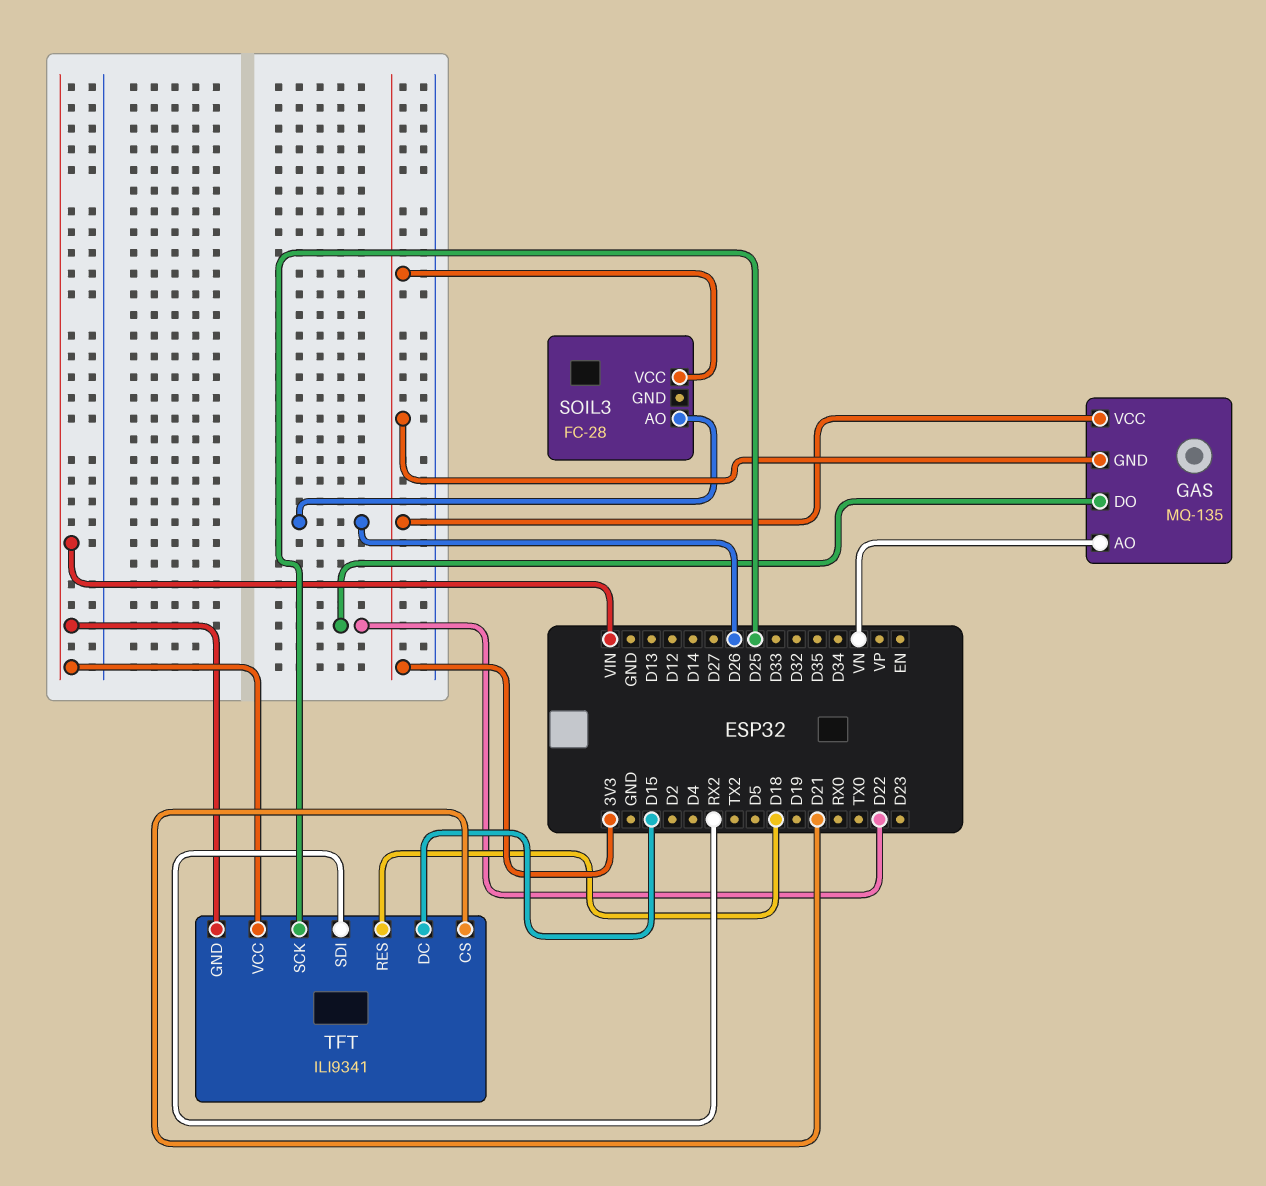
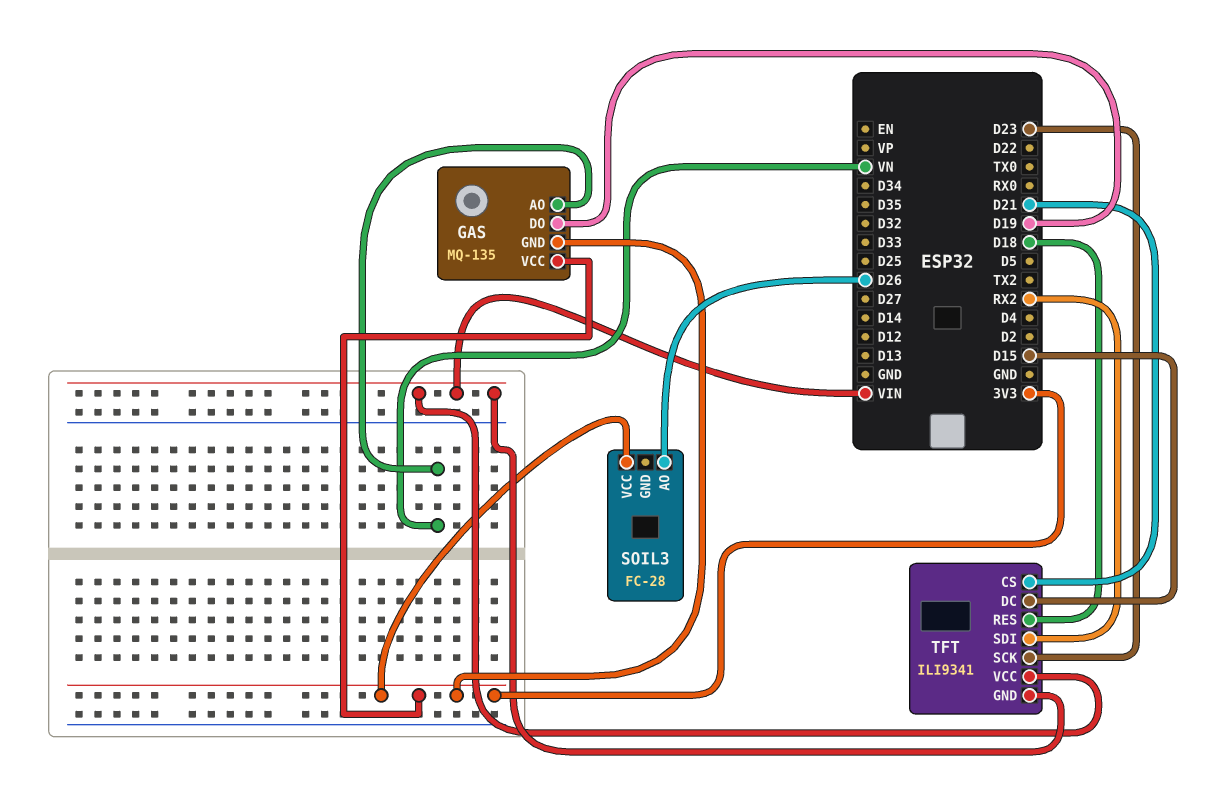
GAS pin DO: D22 -> D19
TFT pin SCK: D25 -> D23

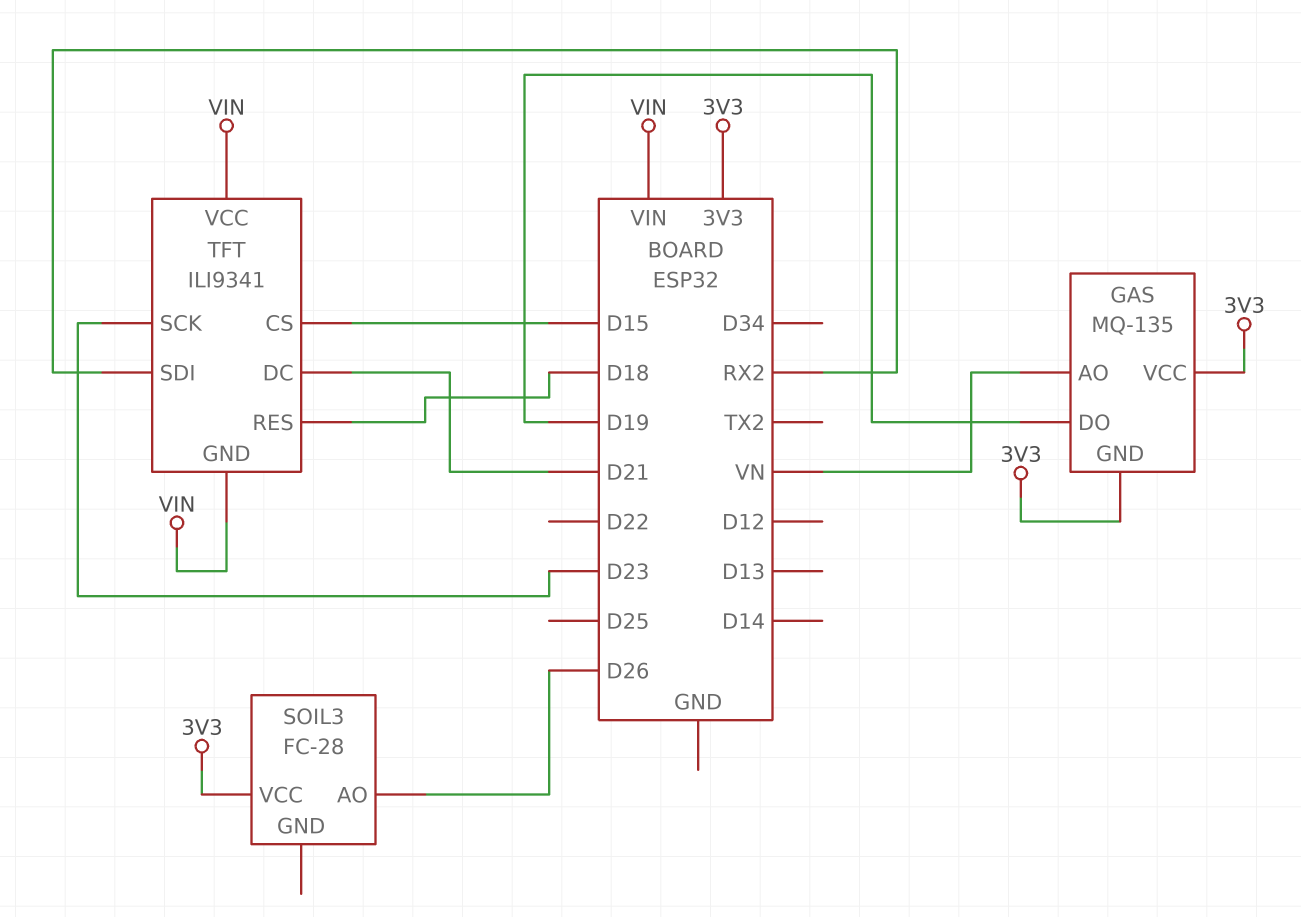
TFT pin CS: D21 -> D15
TFT pin DC: D15 -> D21

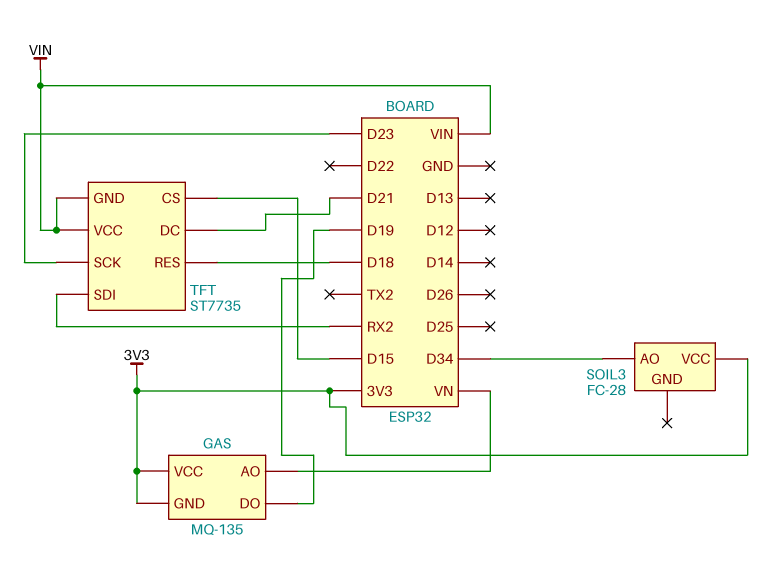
SOIL3 pin AO: D26 -> D34
TFT: ILI9341 -> ST7735

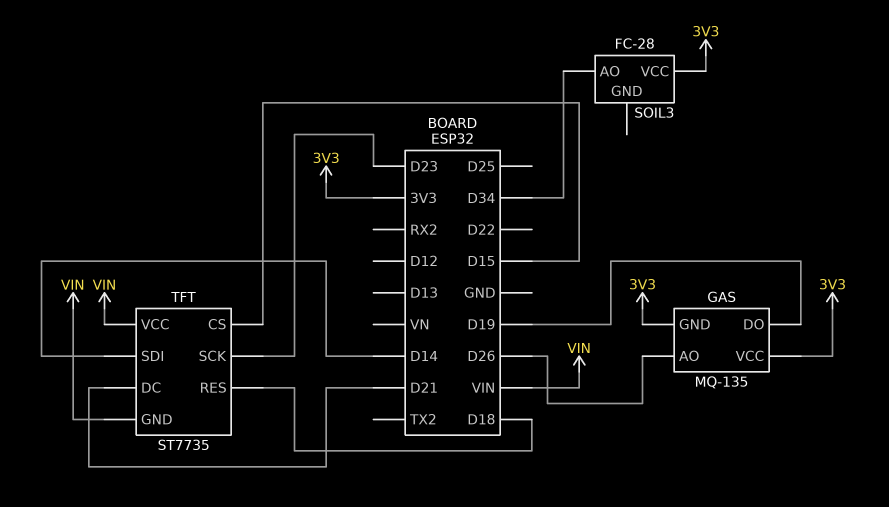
GAS pin AO: VN -> D26
TFT pin SDI: RX2 -> D14

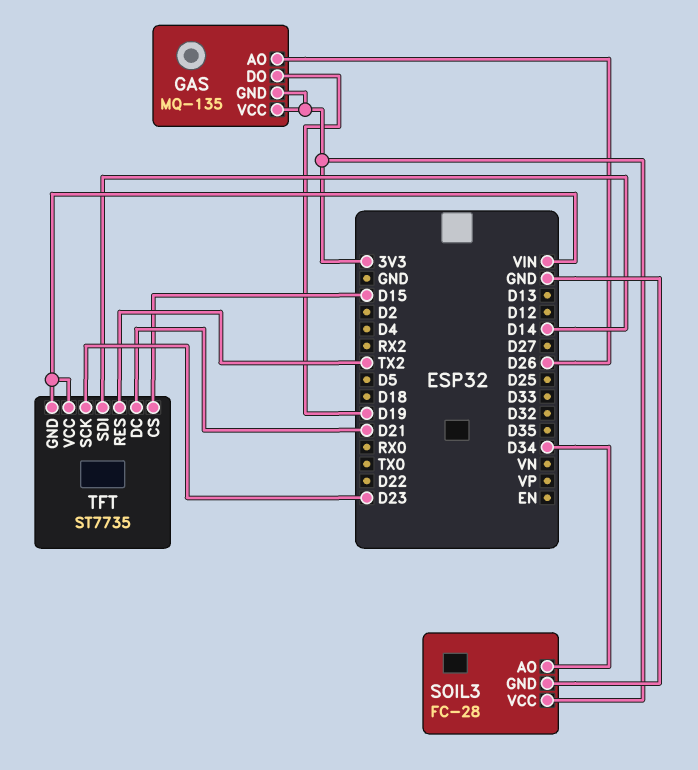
SOIL3 pin GND: none -> GND
TFT pin RES: D18 -> TX2

